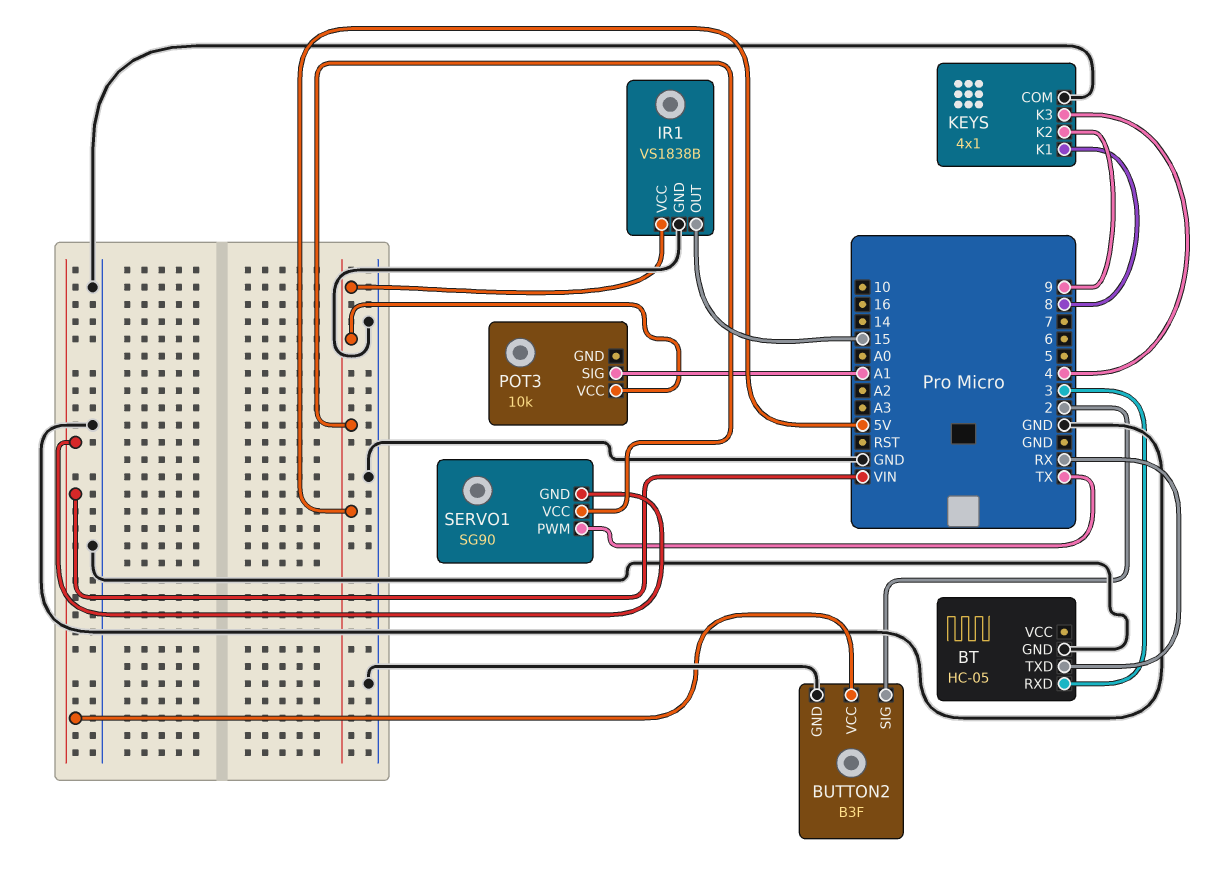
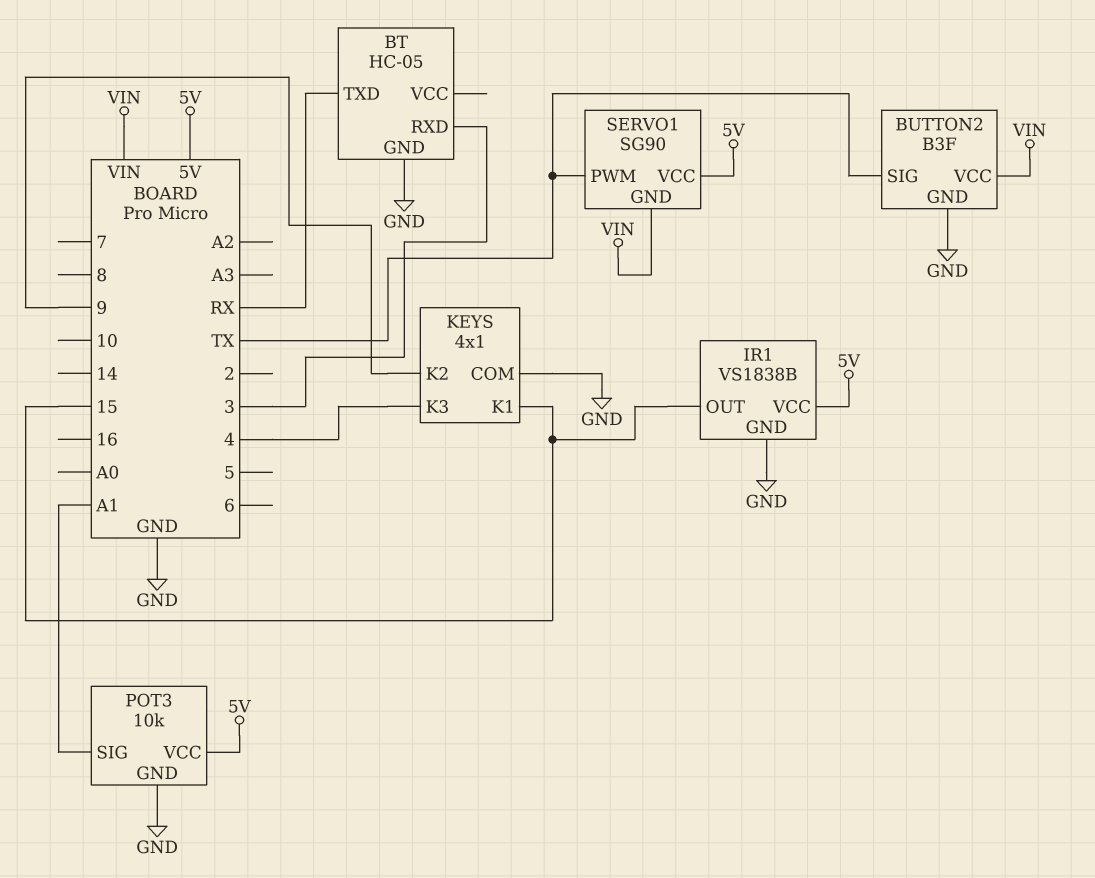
BUTTON2 pin SIG: 2 -> TX
KEYS pin K1: 8 -> 15
POT3 pin GND: none -> GND

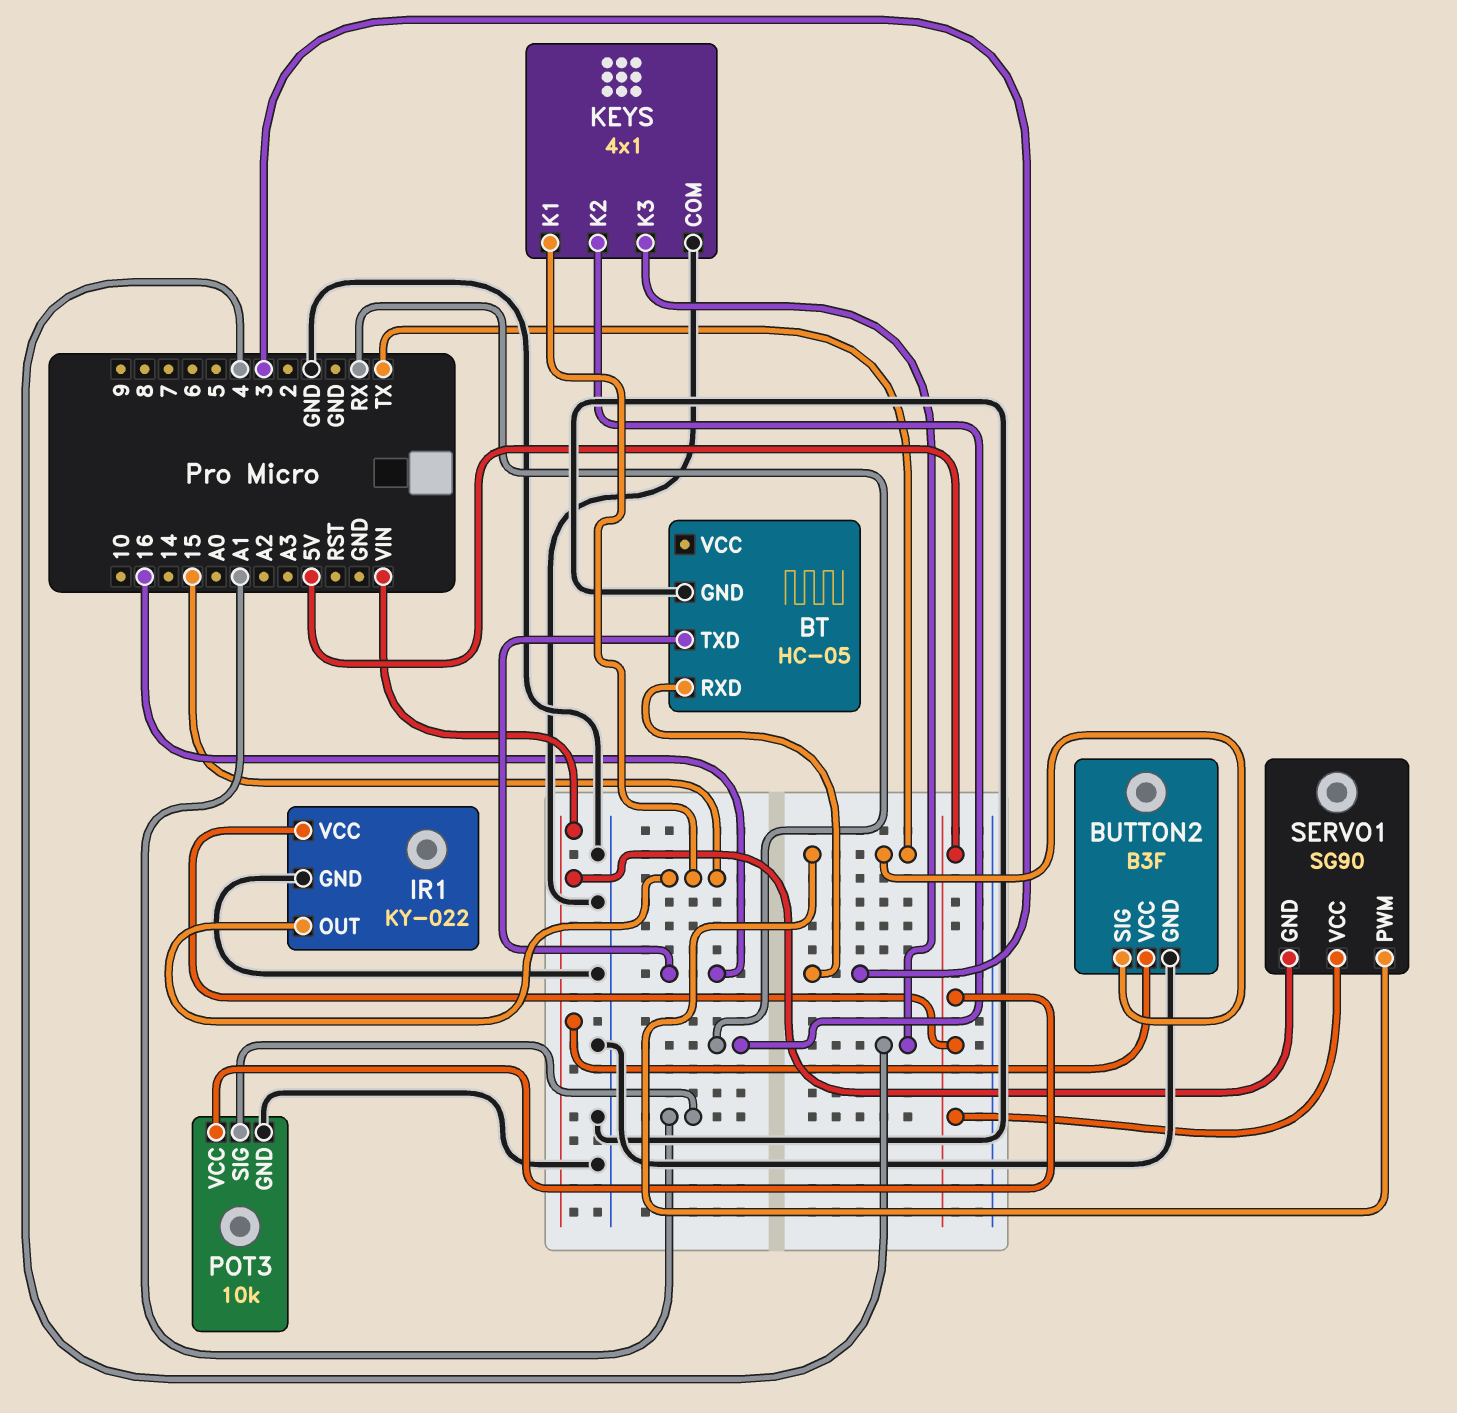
BT pin TXD: RX -> 16
IR1: VS1838B -> KY-022
KEYS pin K2: 9 -> RX

